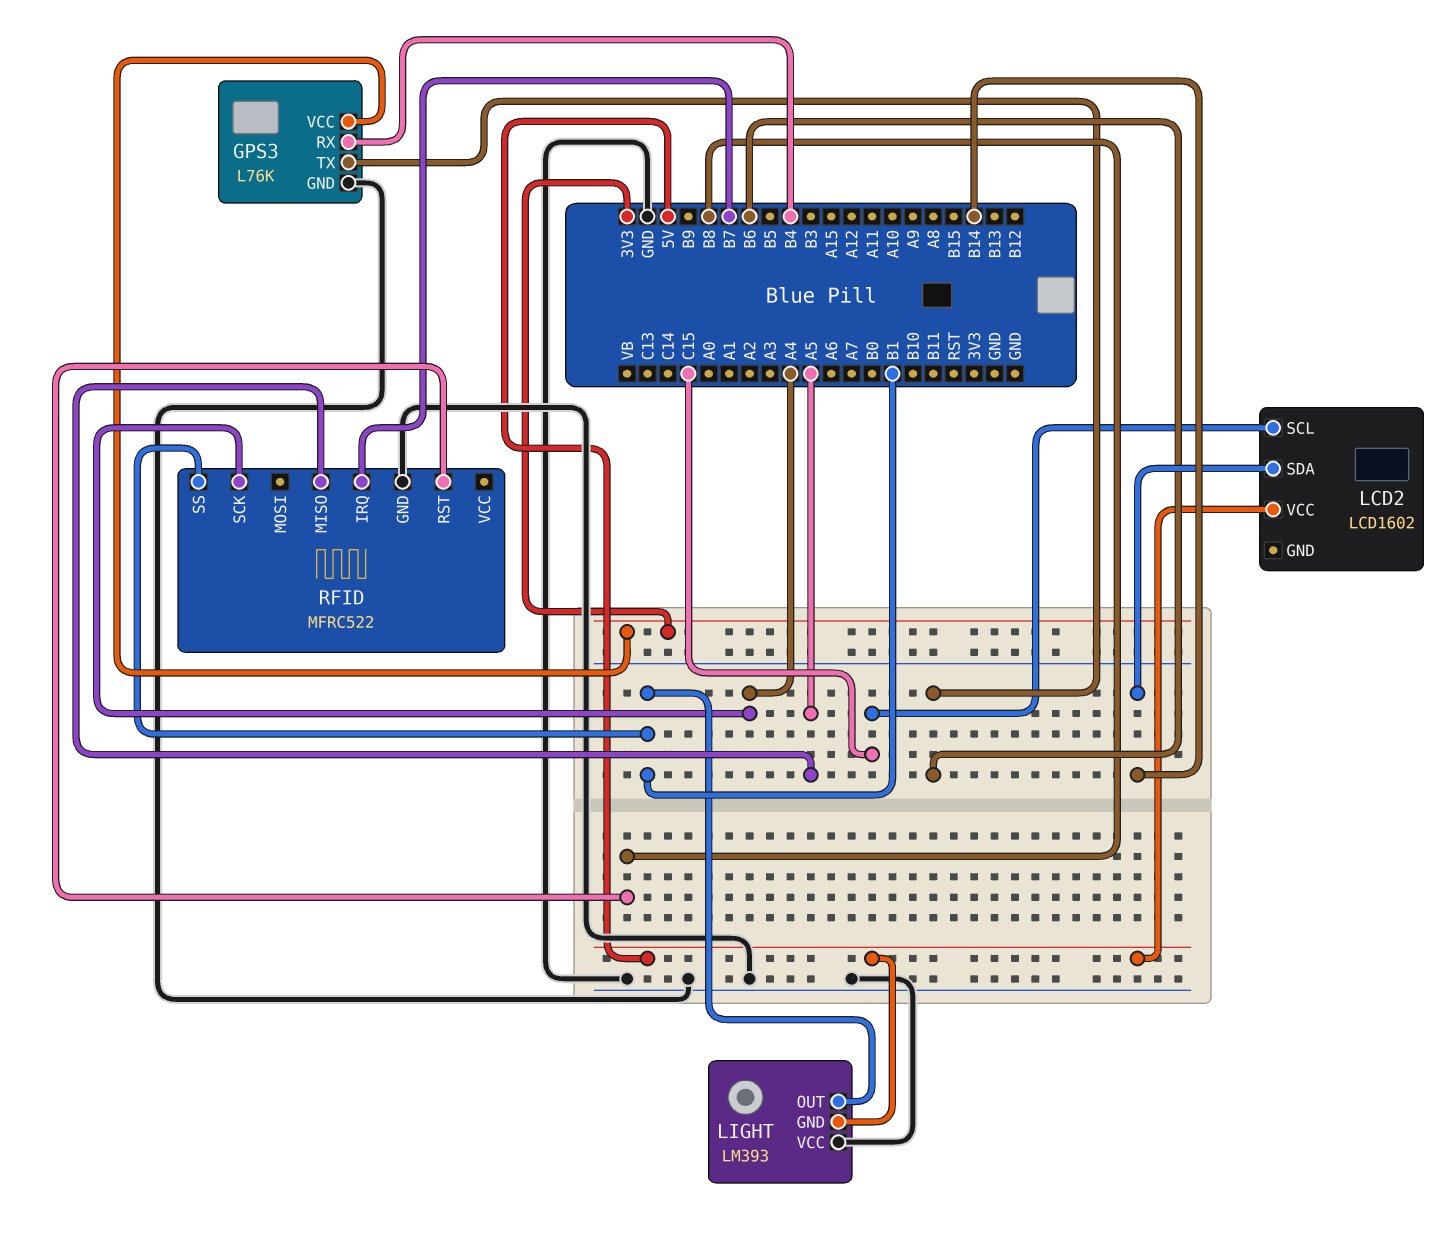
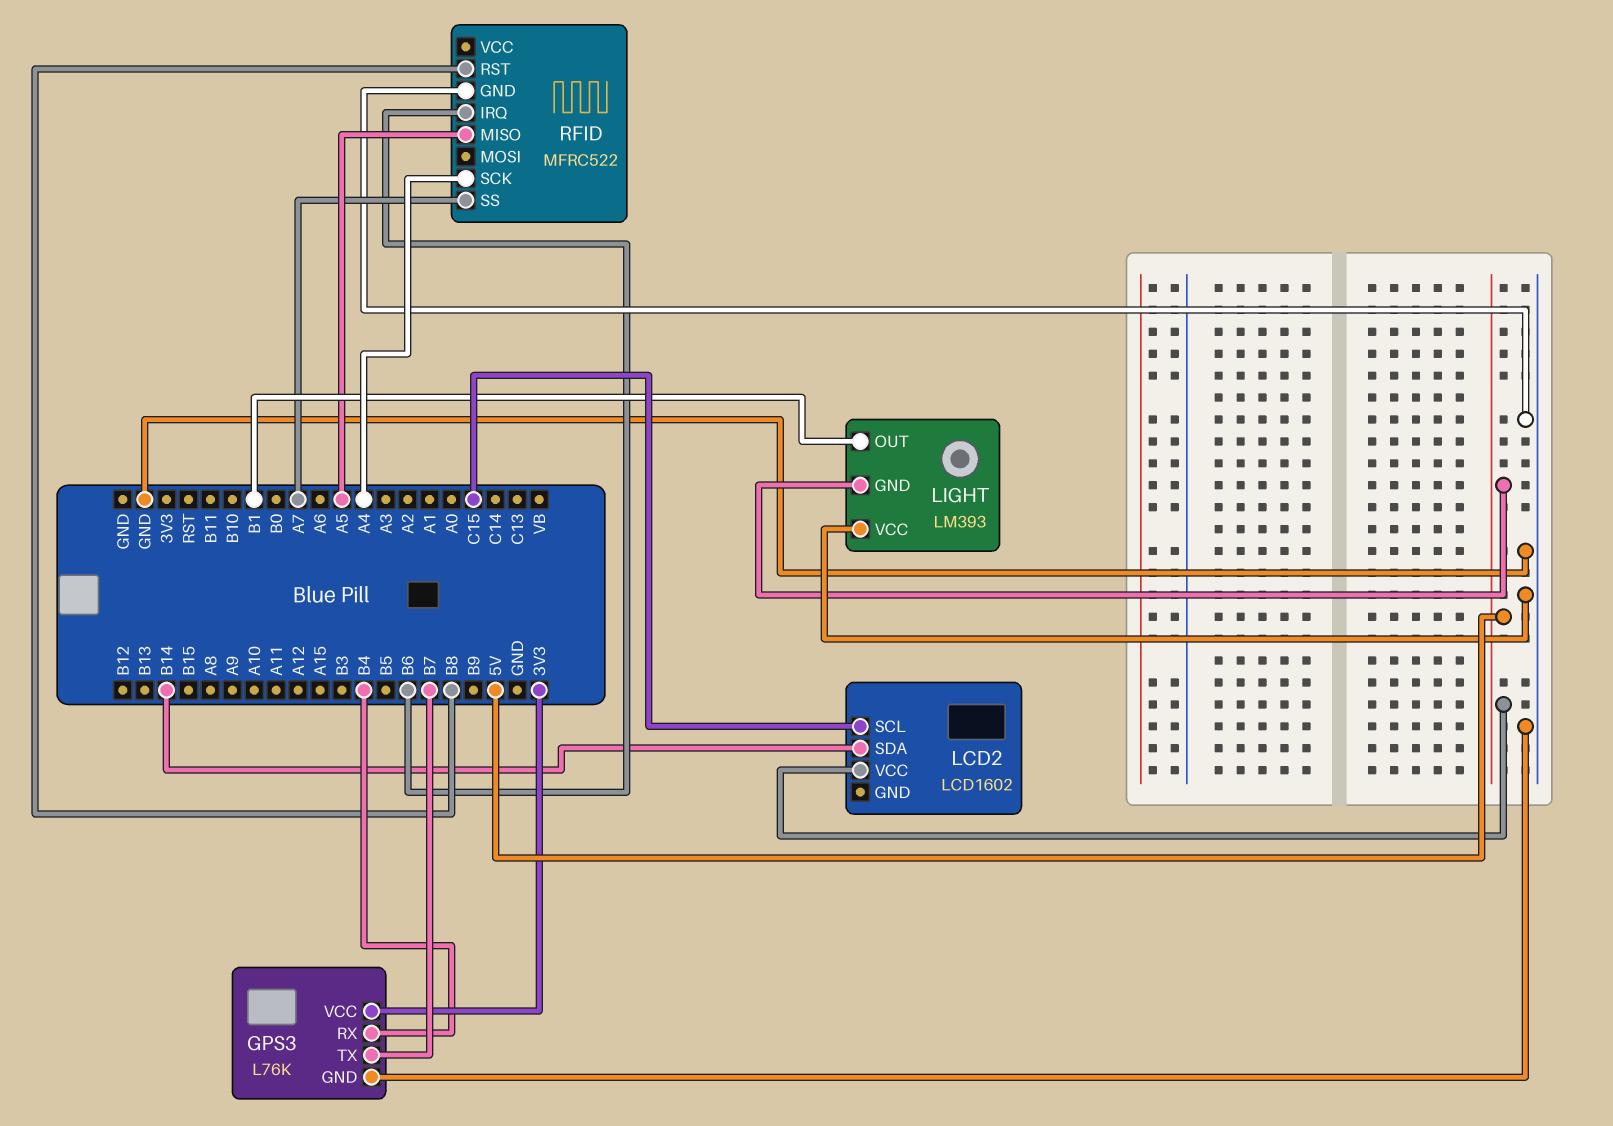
GPS3 pin TX: B6 -> B7
RFID pin IRQ: B7 -> B6
RFID pin SS: B1 -> A7

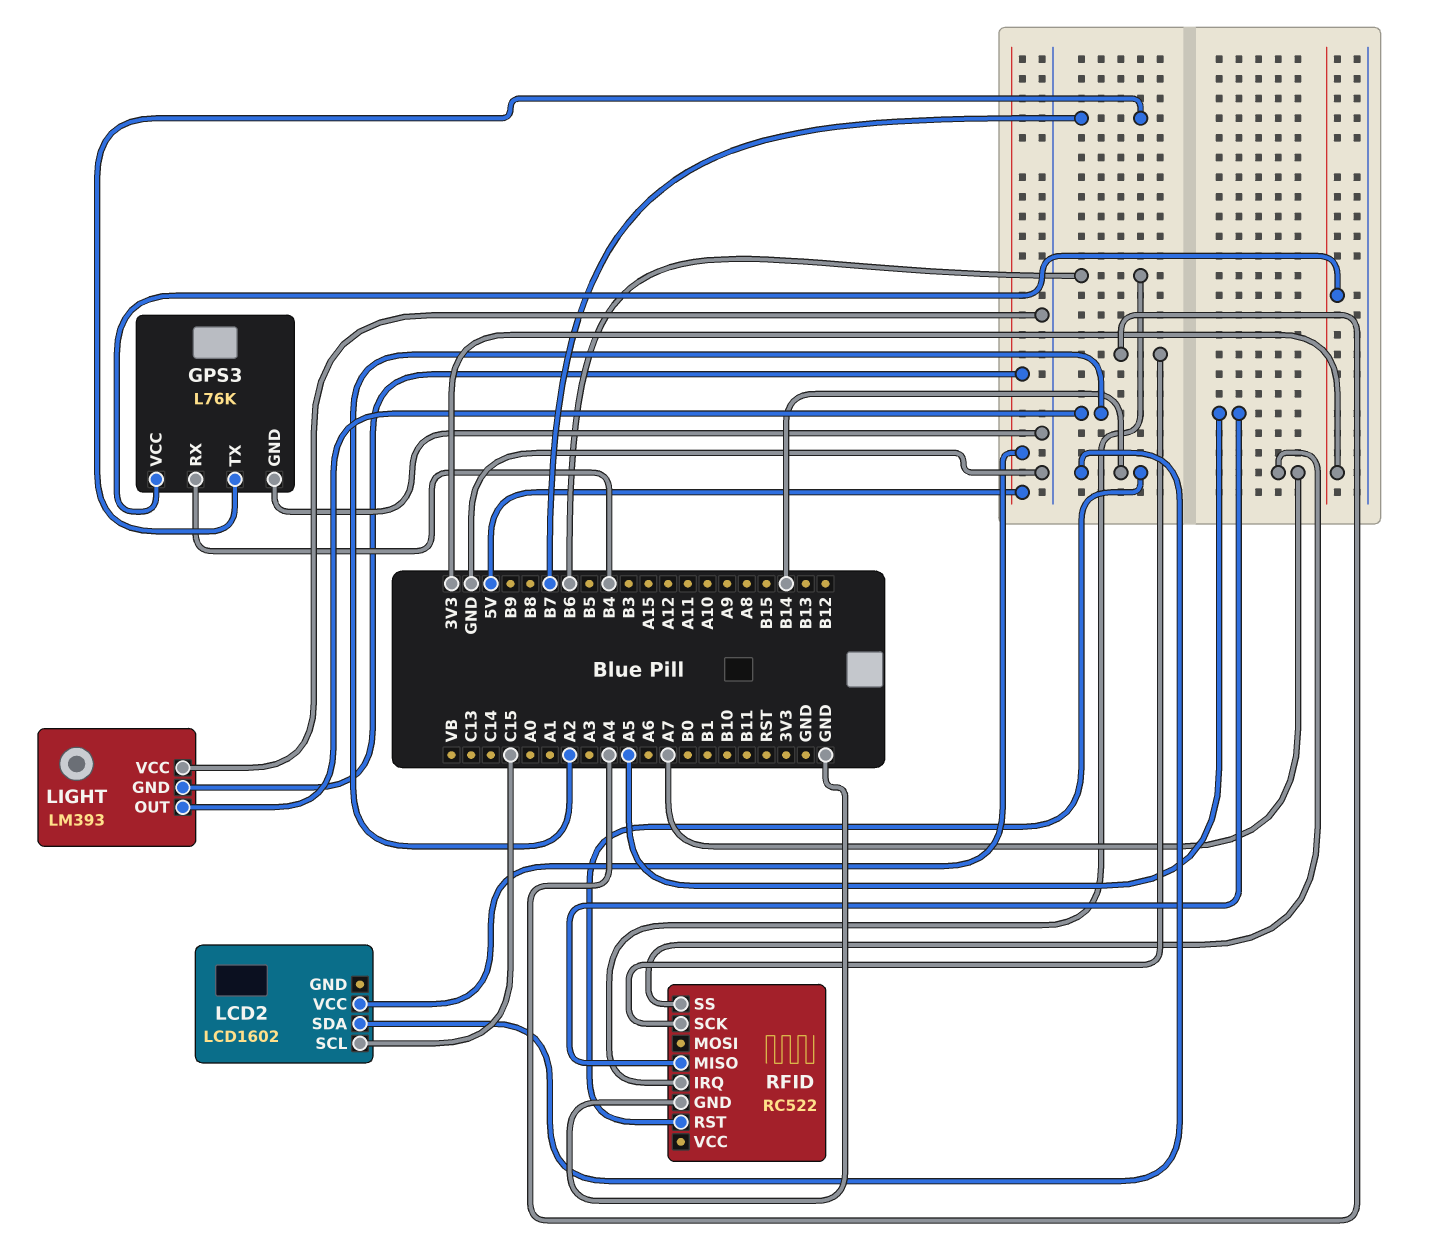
LIGHT pin OUT: B1 -> A2
RFID: MFRC522 -> RC522
RFID pin RST: B8 -> B14

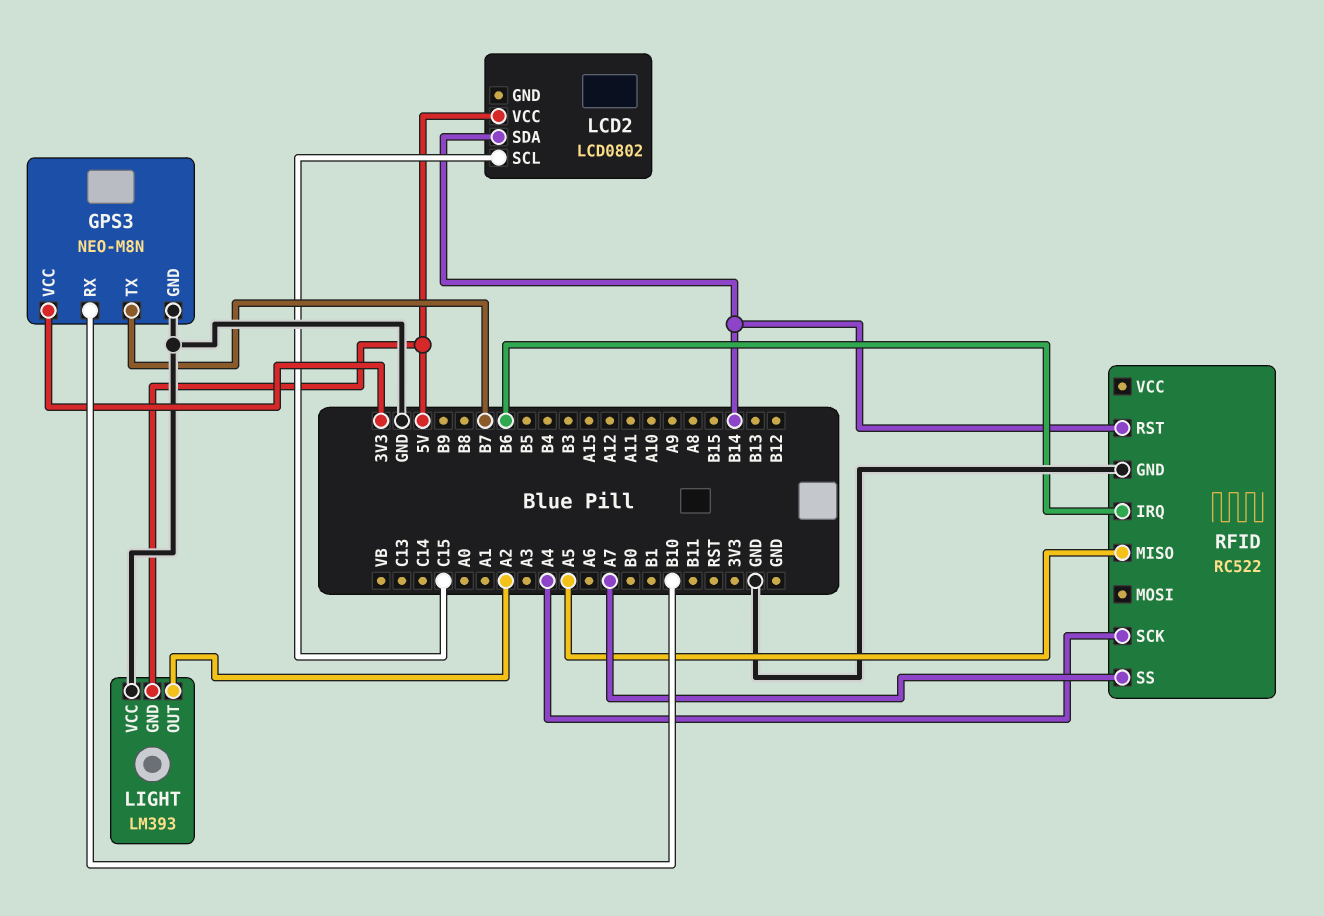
GPS3: L76K -> NEO-M8N
GPS3 pin RX: B4 -> B10
LCD2: LCD1602 -> LCD0802

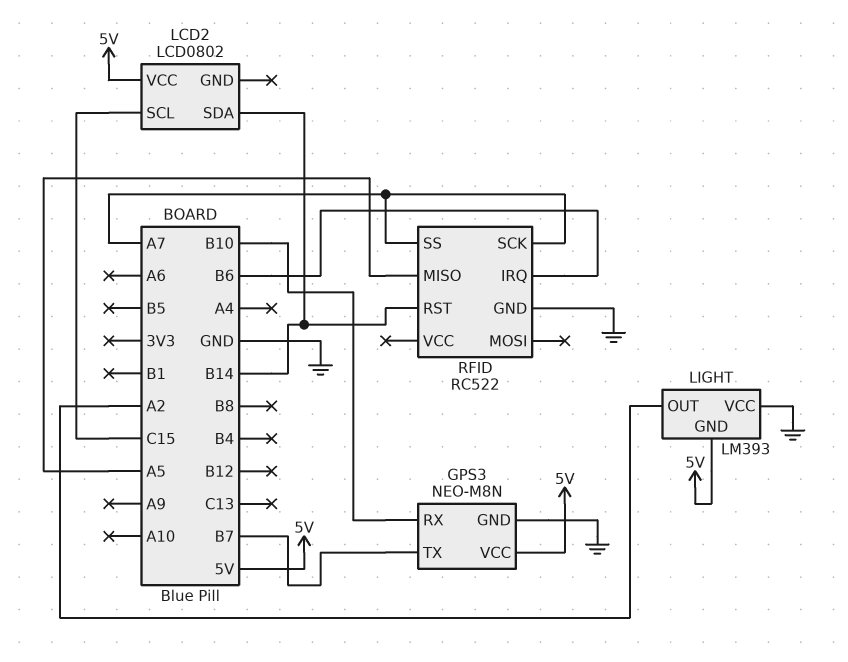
GPS3 pin VCC: 3V3 -> 5V
RFID pin SCK: A4 -> A7

